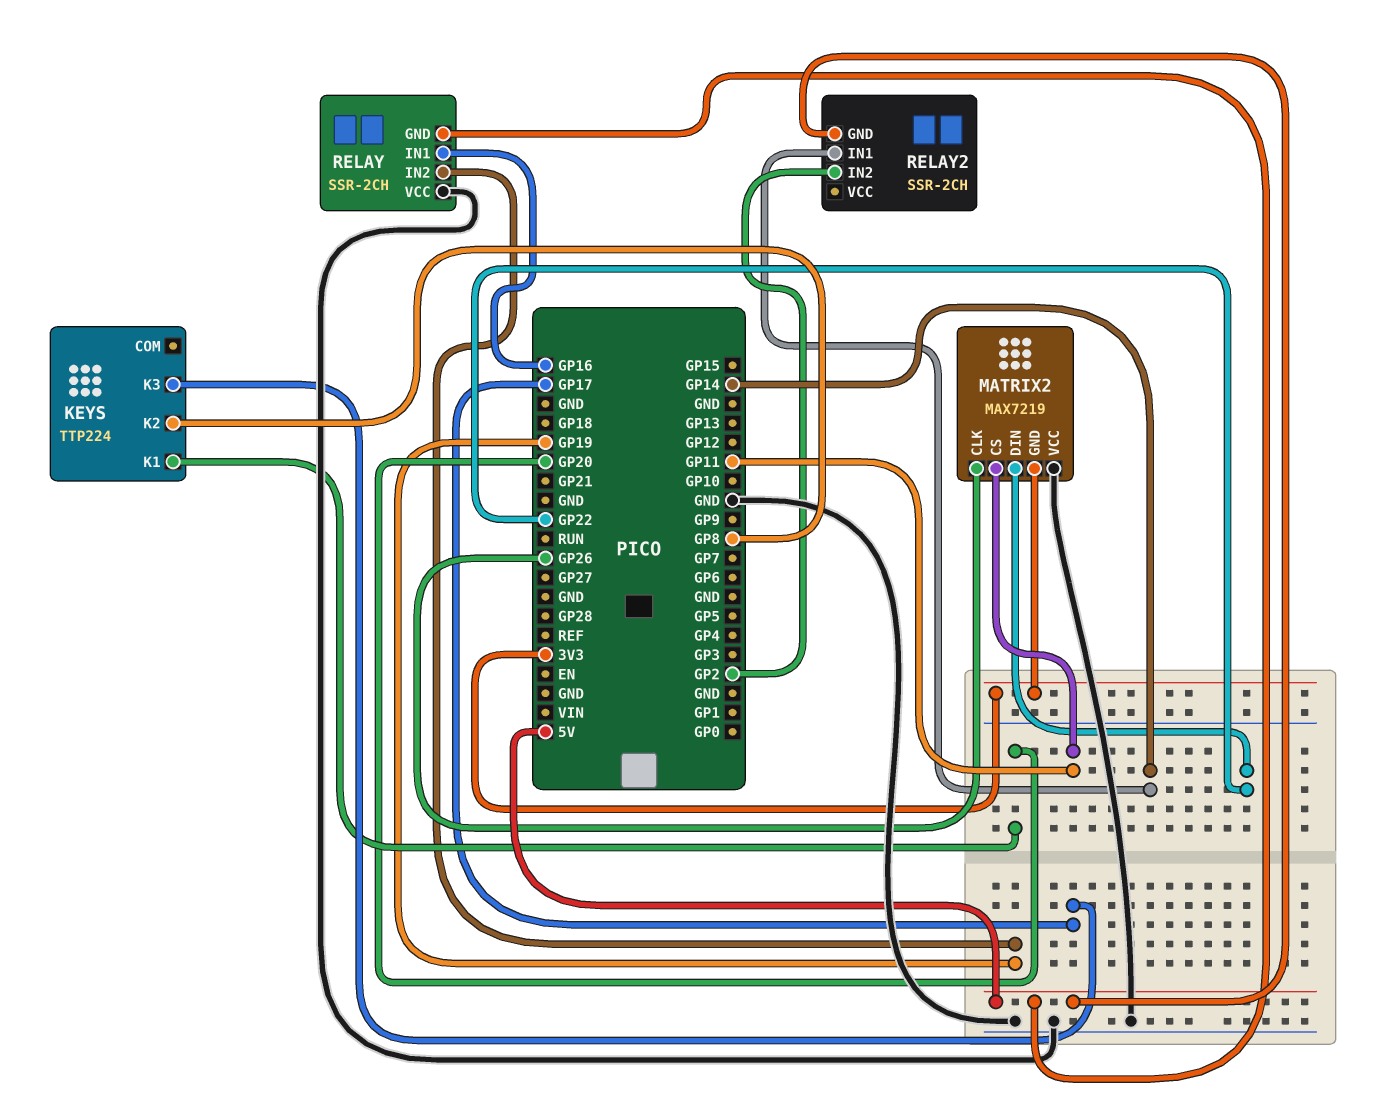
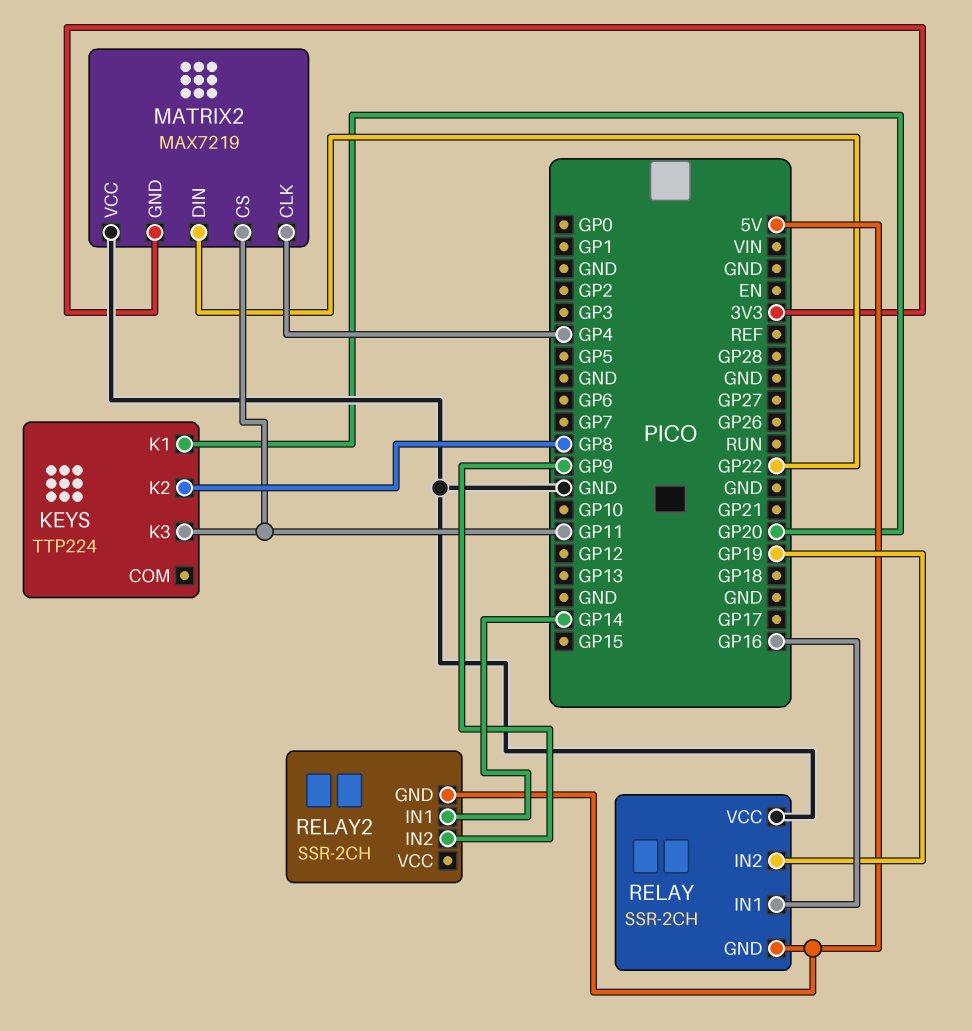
KEYS pin K3: GP17 -> GP11
MATRIX2 pin CLK: GP26 -> GP4
RELAY2 pin IN2: GP2 -> GP9

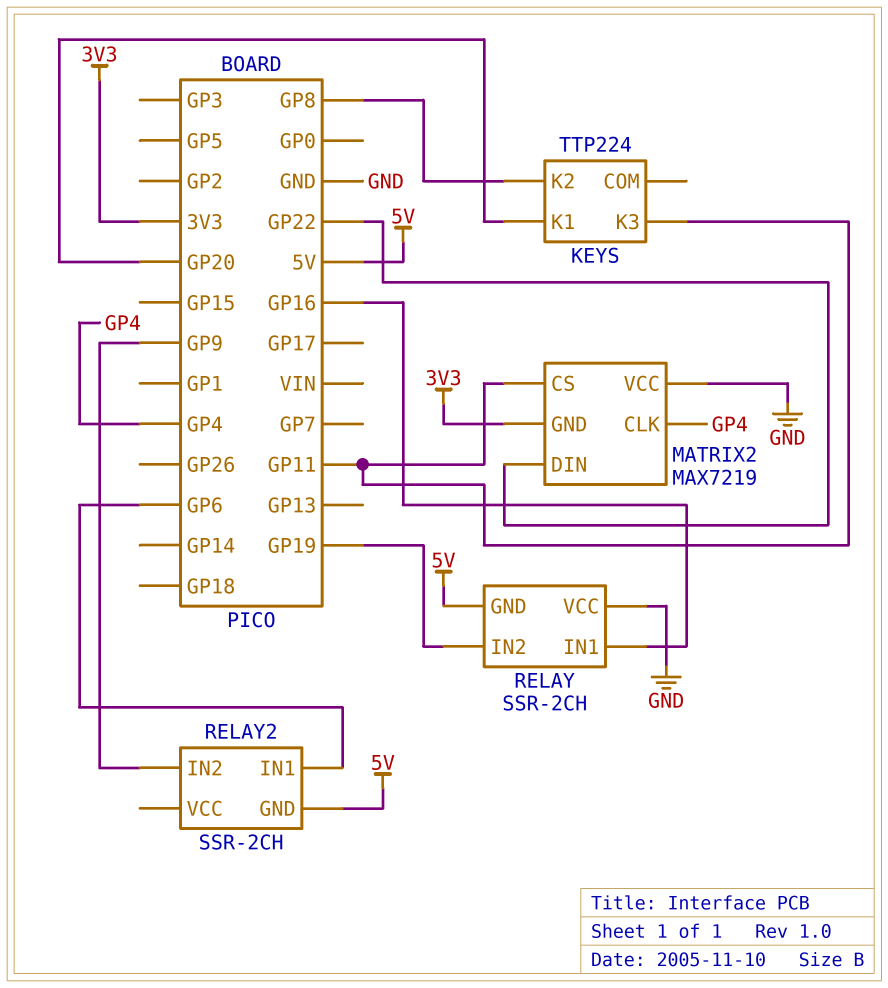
RELAY2 pin IN1: GP14 -> GP6

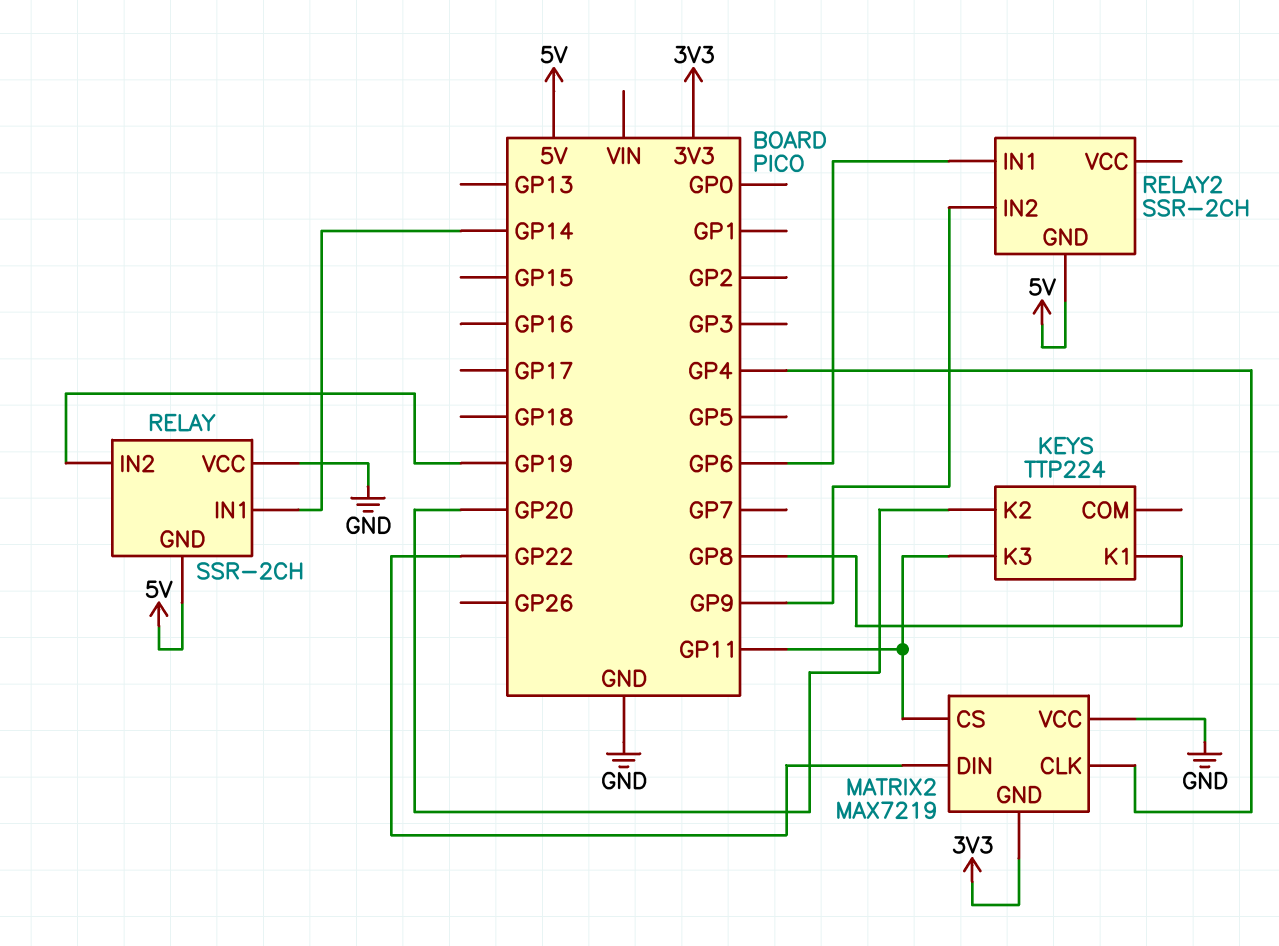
KEYS pin K1: GP20 -> GP8
KEYS pin K2: GP8 -> GP20
RELAY pin IN1: GP16 -> GP14

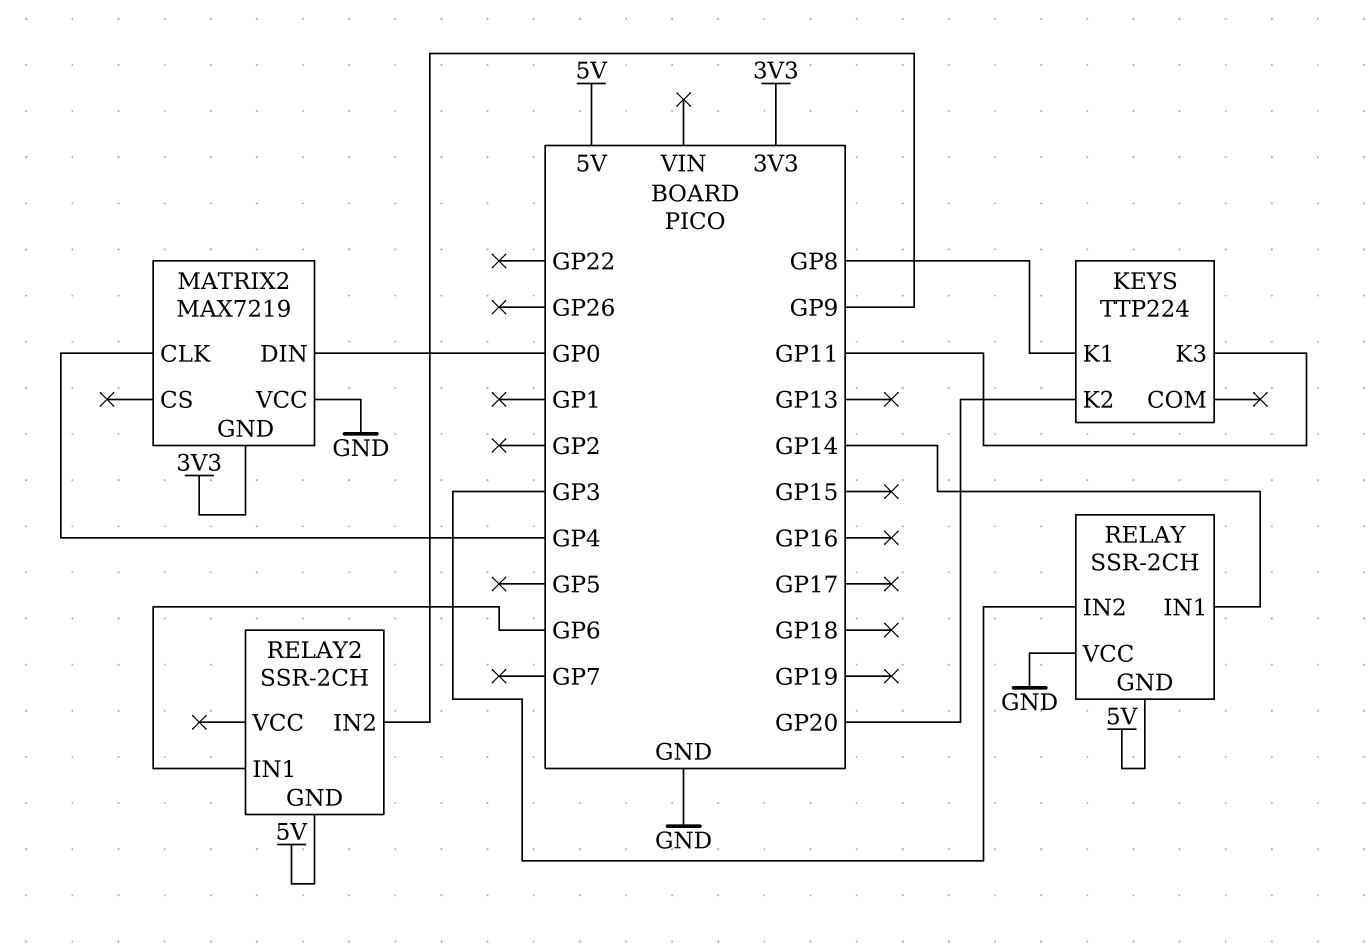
MATRIX2 pin CS: GP11 -> none
MATRIX2 pin DIN: GP22 -> GP0
RELAY pin IN2: GP19 -> GP3

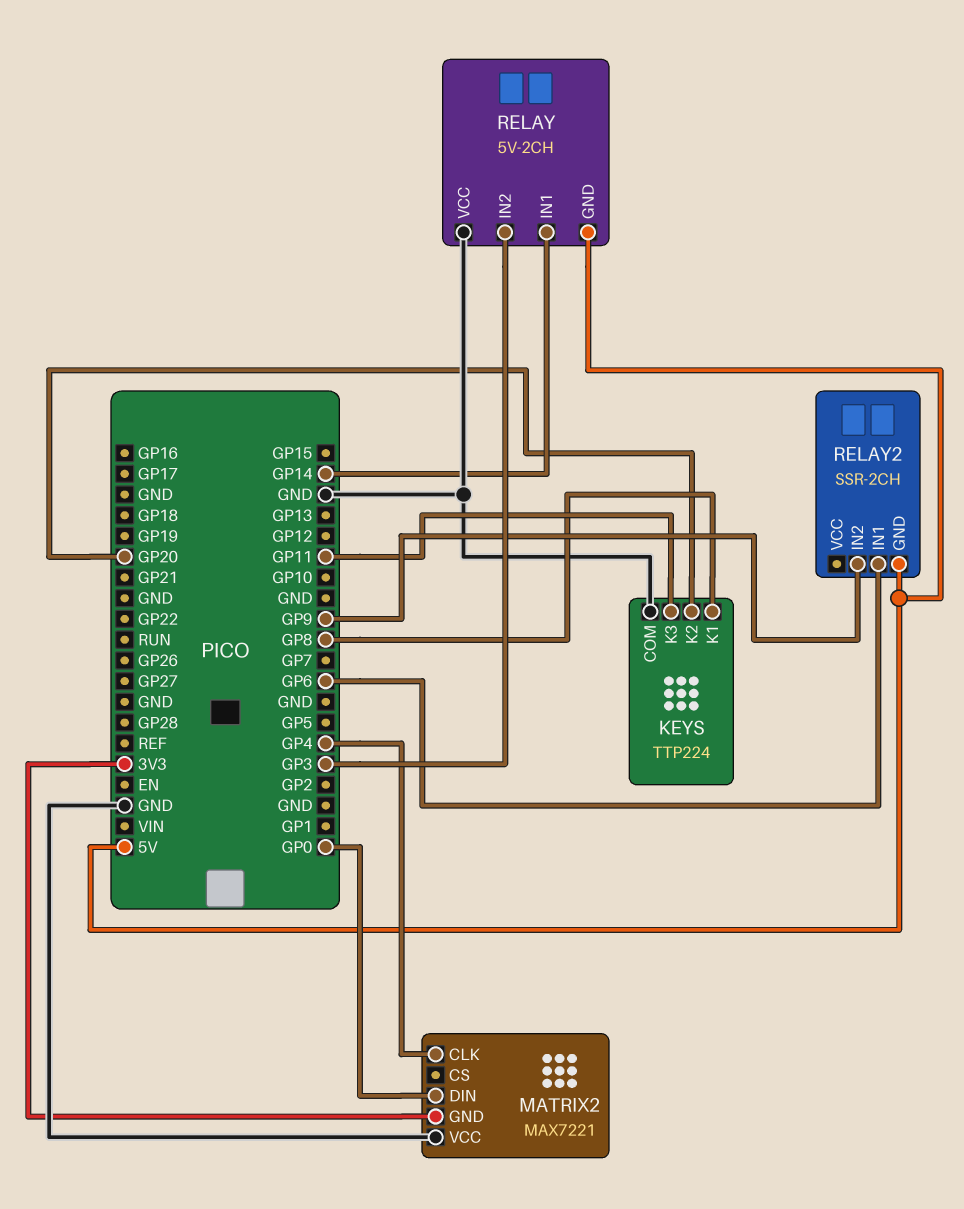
KEYS pin COM: none -> GND
MATRIX2: MAX7219 -> MAX7221
RELAY: SSR-2CH -> 5V-2CH

